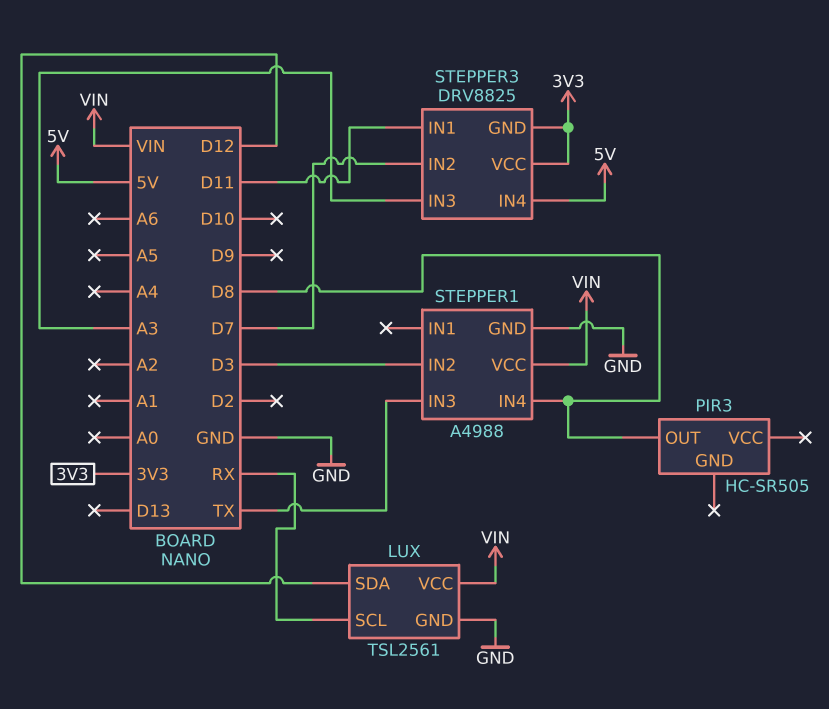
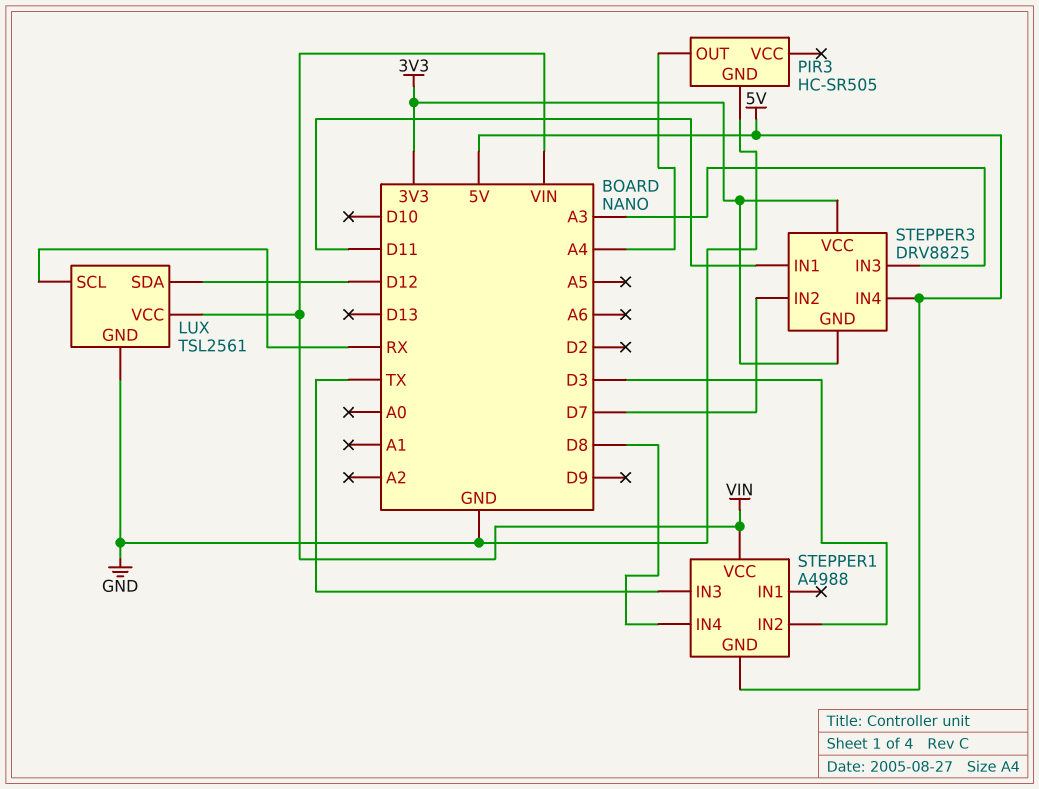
PIR3 pin GND: none -> GND
PIR3 pin OUT: D8 -> A4
STEPPER1 pin GND: GND -> 5V

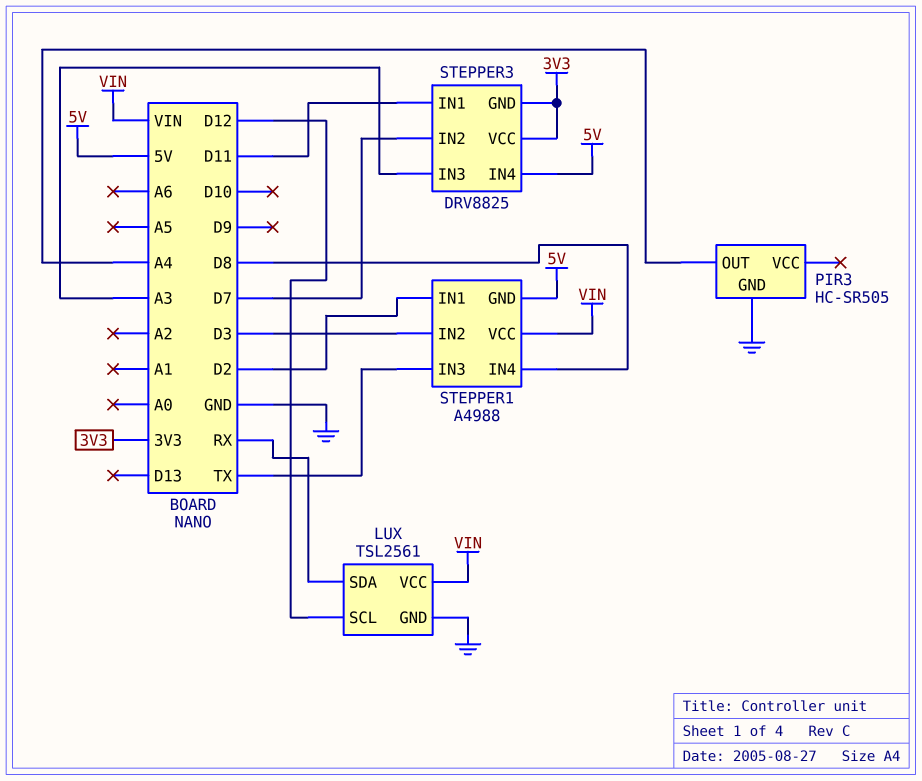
LUX pin SCL: RX -> D12
LUX pin SDA: D12 -> RX
STEPPER1 pin IN1: none -> D2

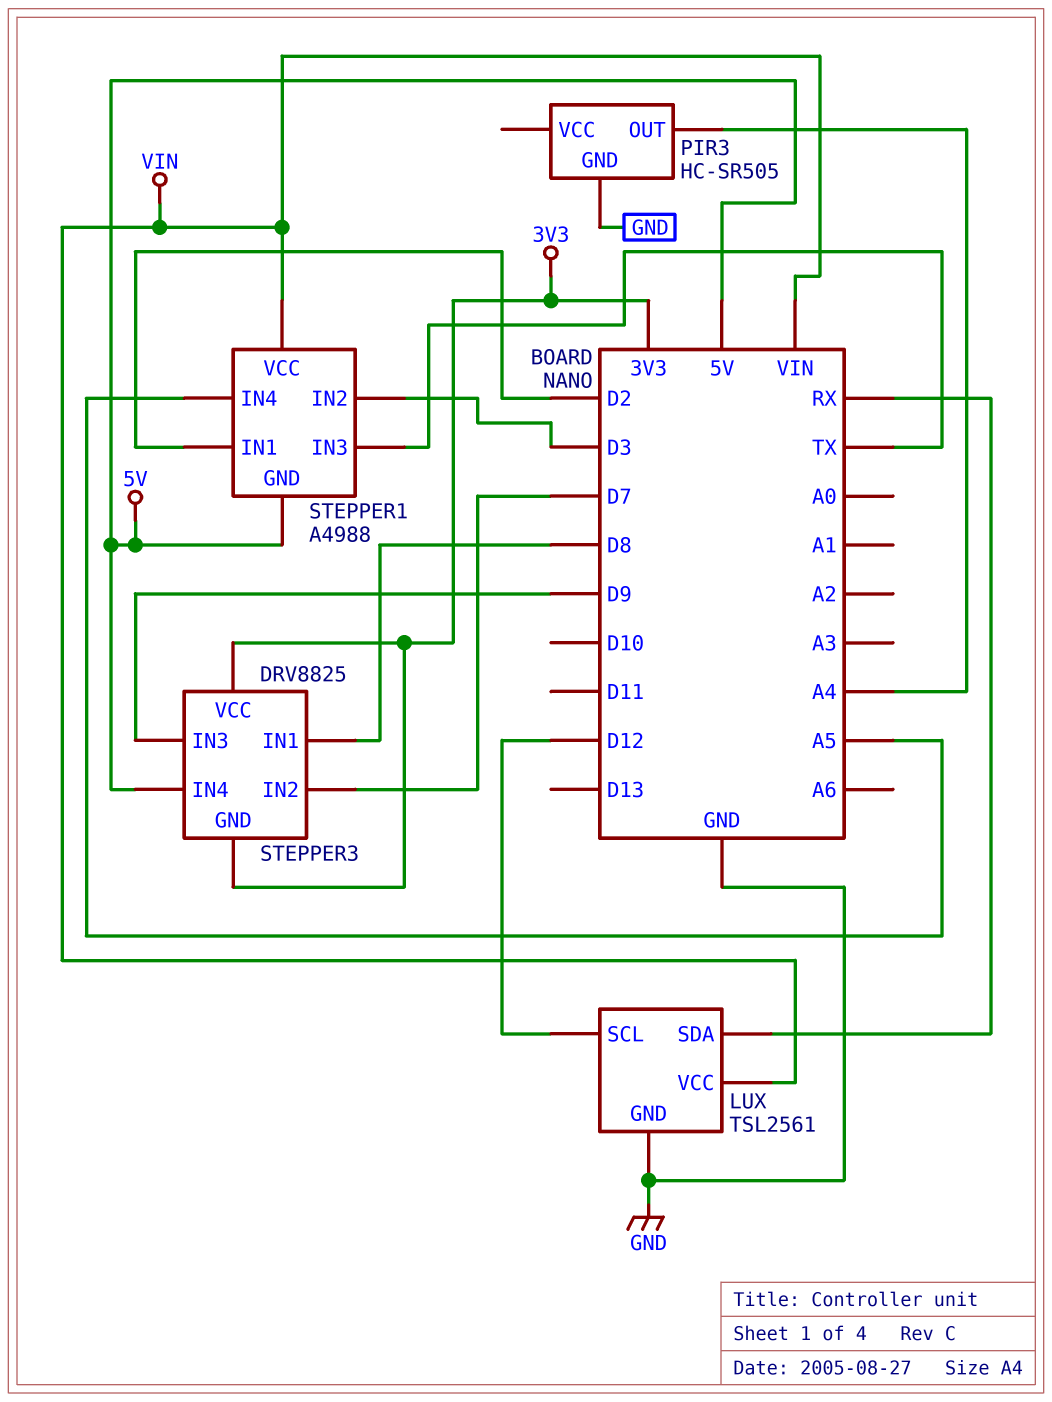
STEPPER1 pin IN4: D8 -> A5
STEPPER3 pin IN1: D11 -> D8
STEPPER3 pin IN3: A3 -> D9

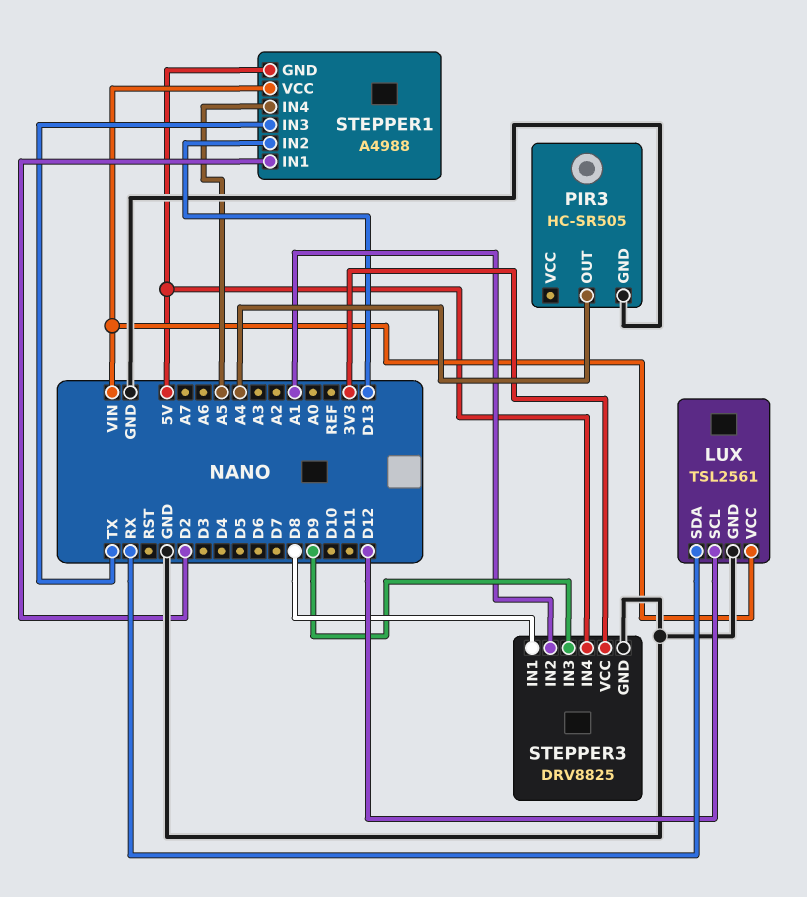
STEPPER1 pin IN2: D3 -> D13
STEPPER3 pin GND: 3V3 -> GND
STEPPER3 pin IN2: D7 -> A1

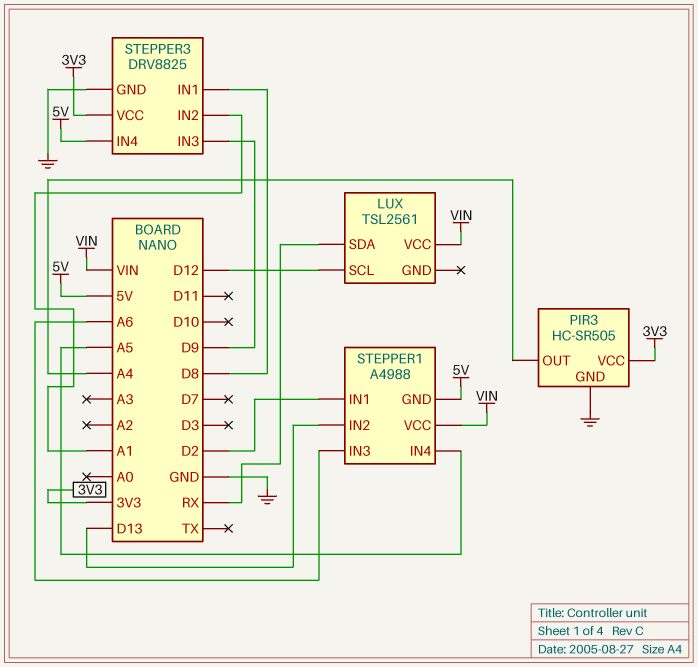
LUX pin GND: GND -> none
PIR3 pin VCC: none -> 3V3
STEPPER1 pin IN3: TX -> A6

